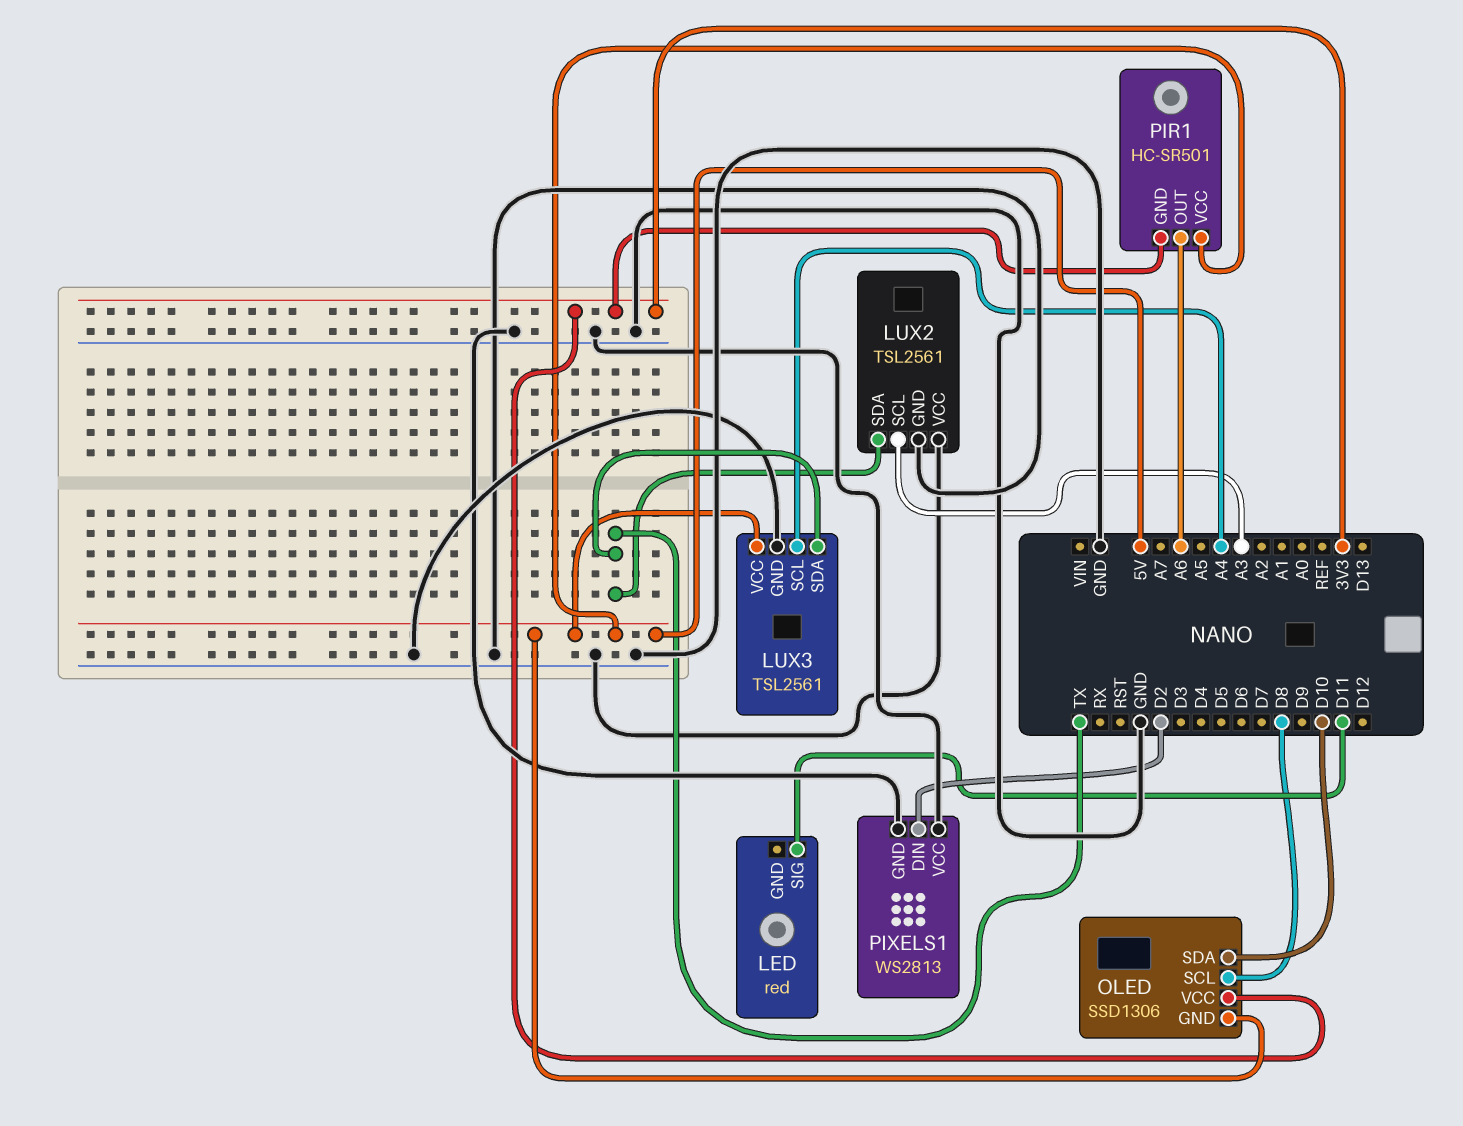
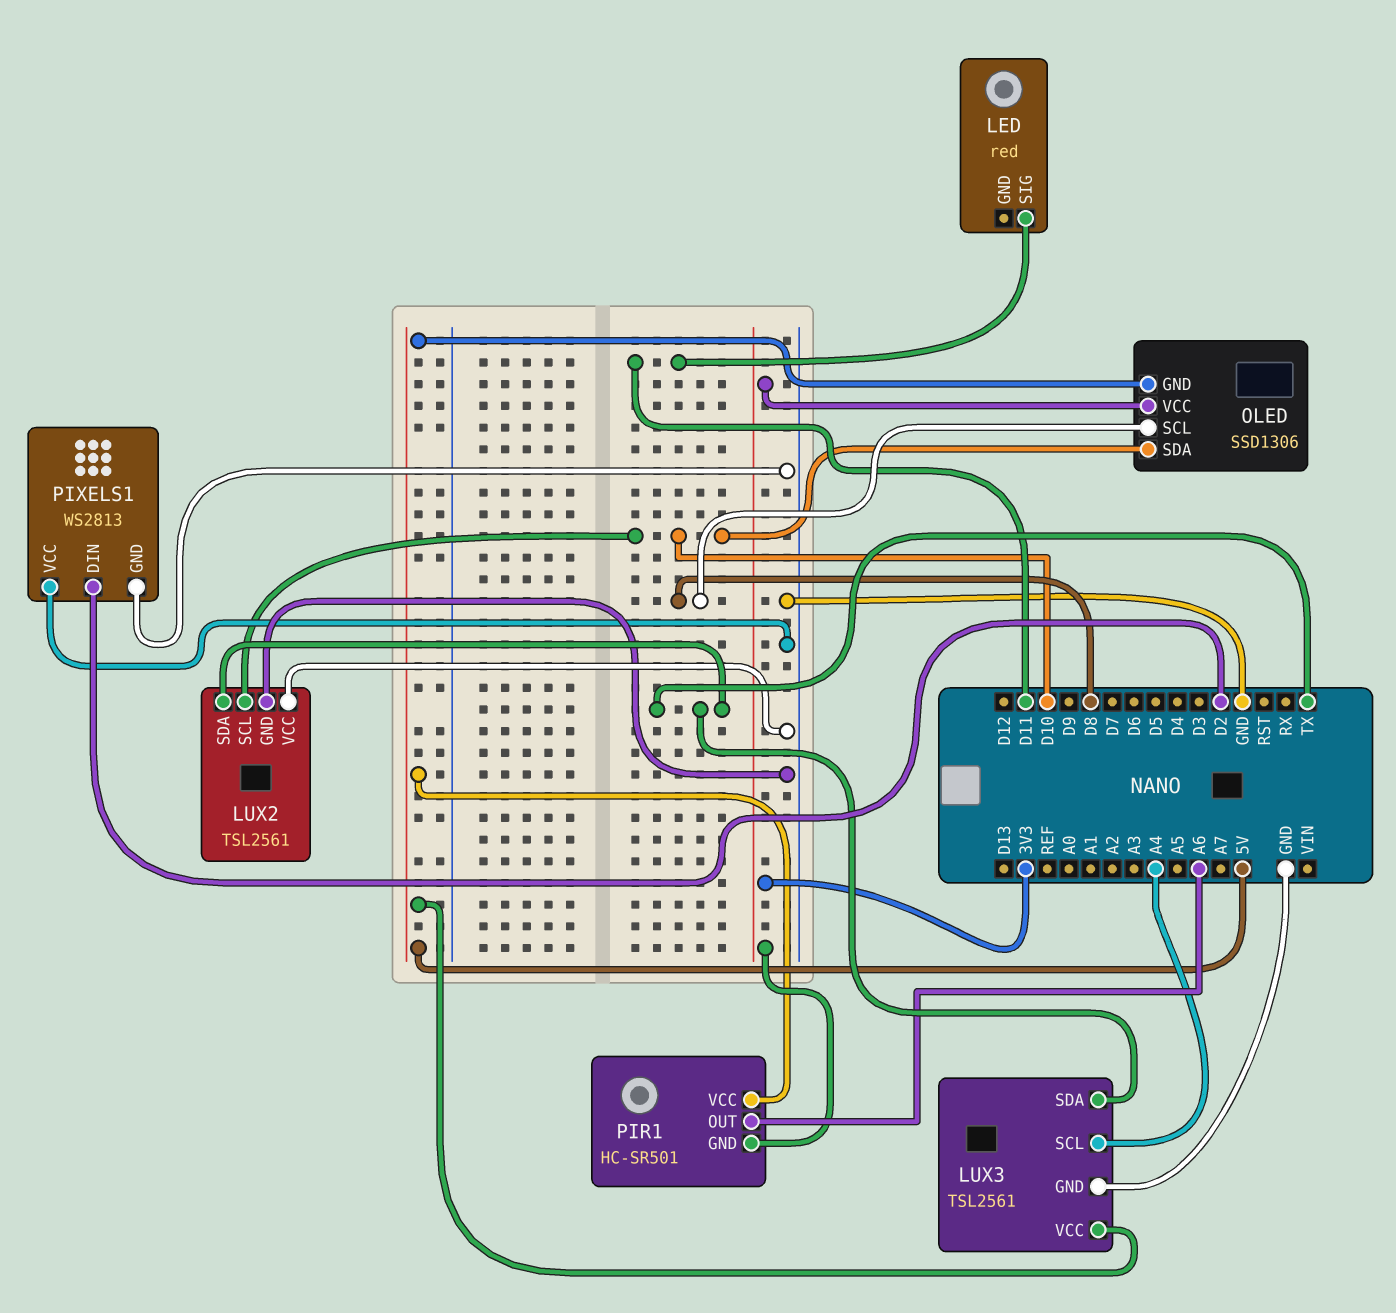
LUX2 pin SCL: A3 -> D10

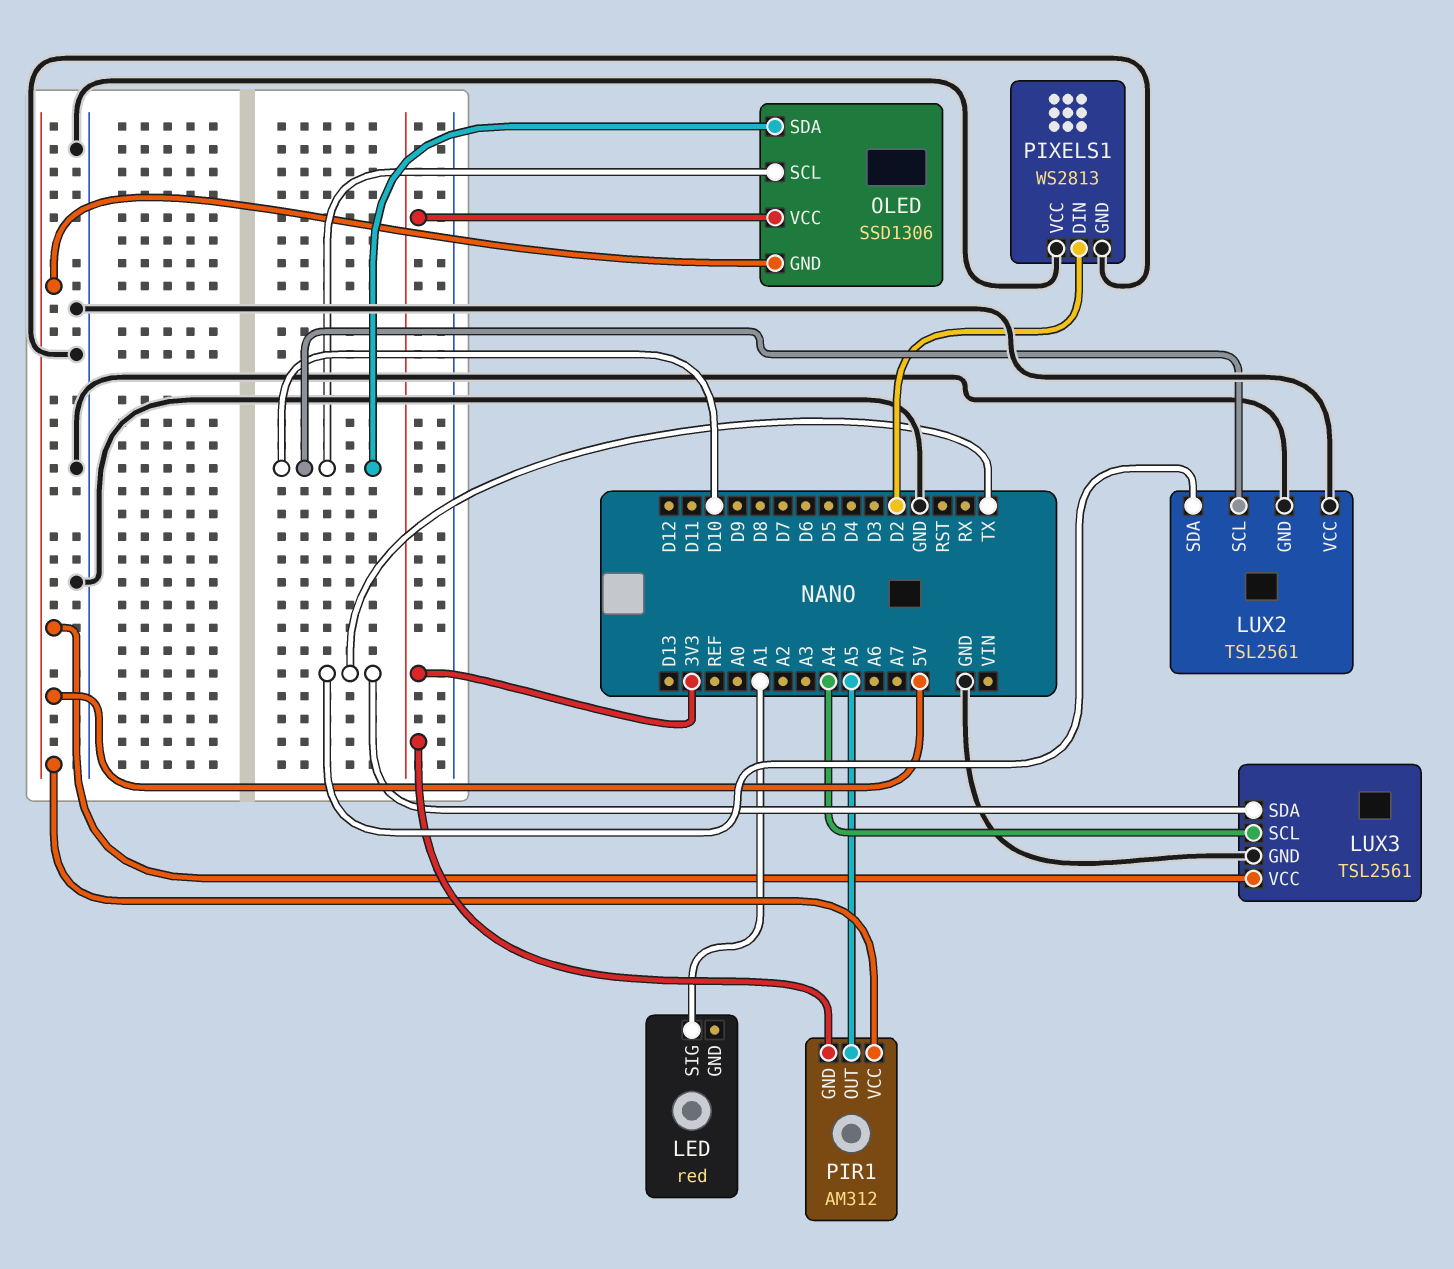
LED pin SIG: D11 -> A1
OLED pin SCL: D8 -> D10
PIR1: HC-SR501 -> AM312
PIR1 pin OUT: A6 -> A5

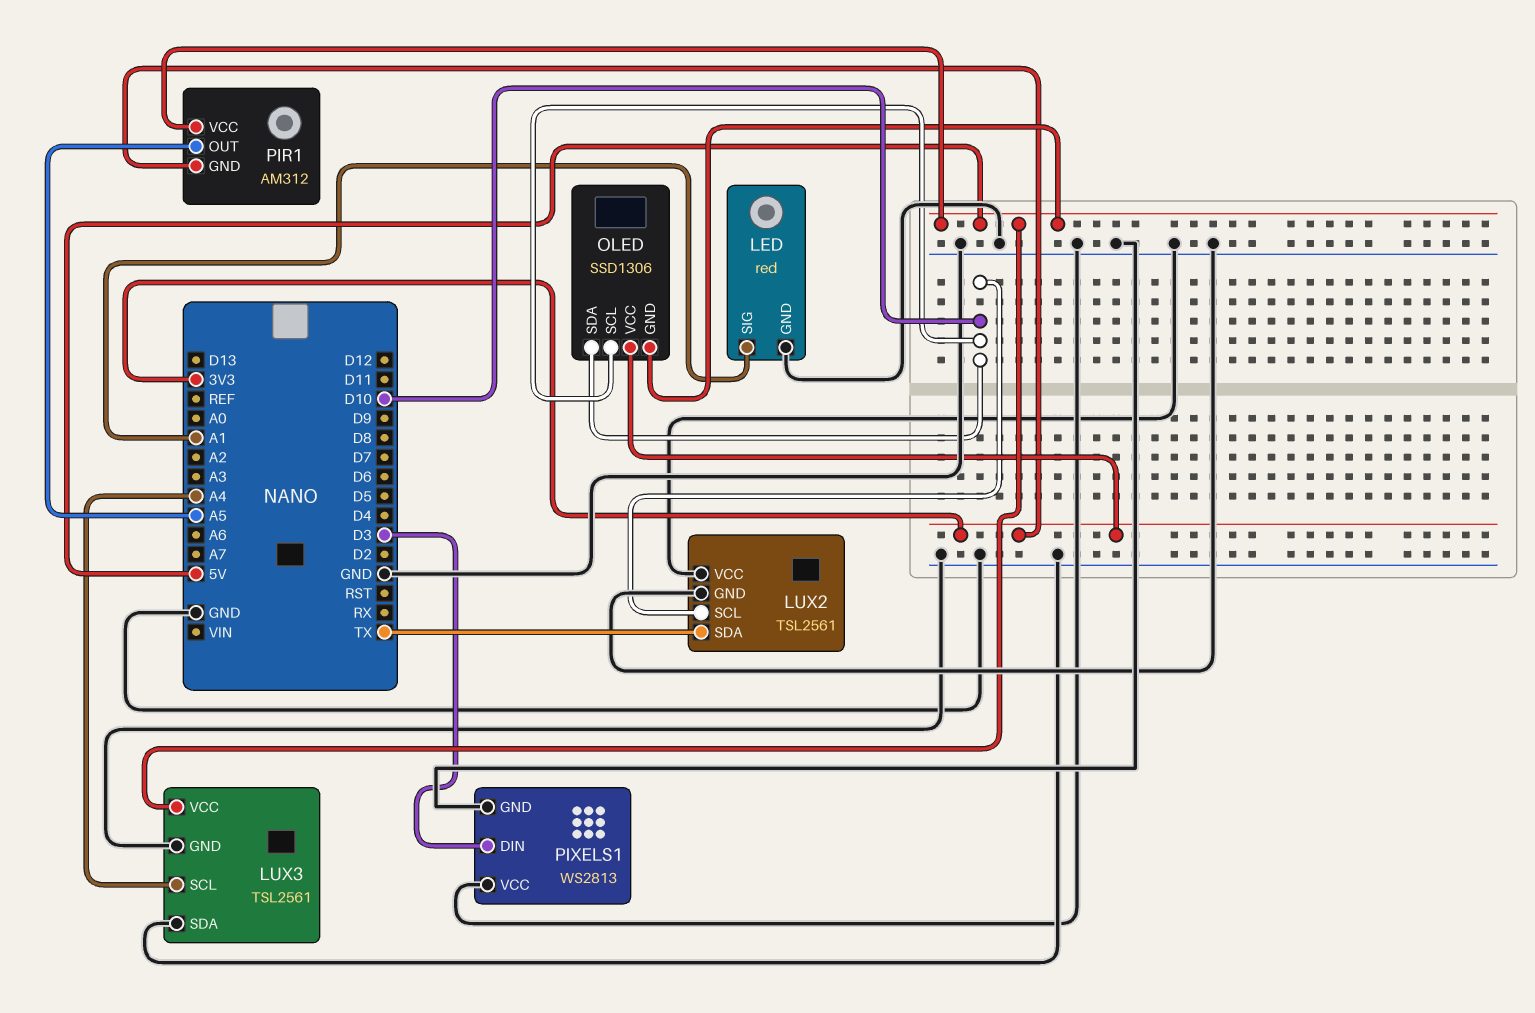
LED pin GND: none -> GND
LUX3 pin SDA: TX -> GND
PIXELS1 pin DIN: D2 -> D3

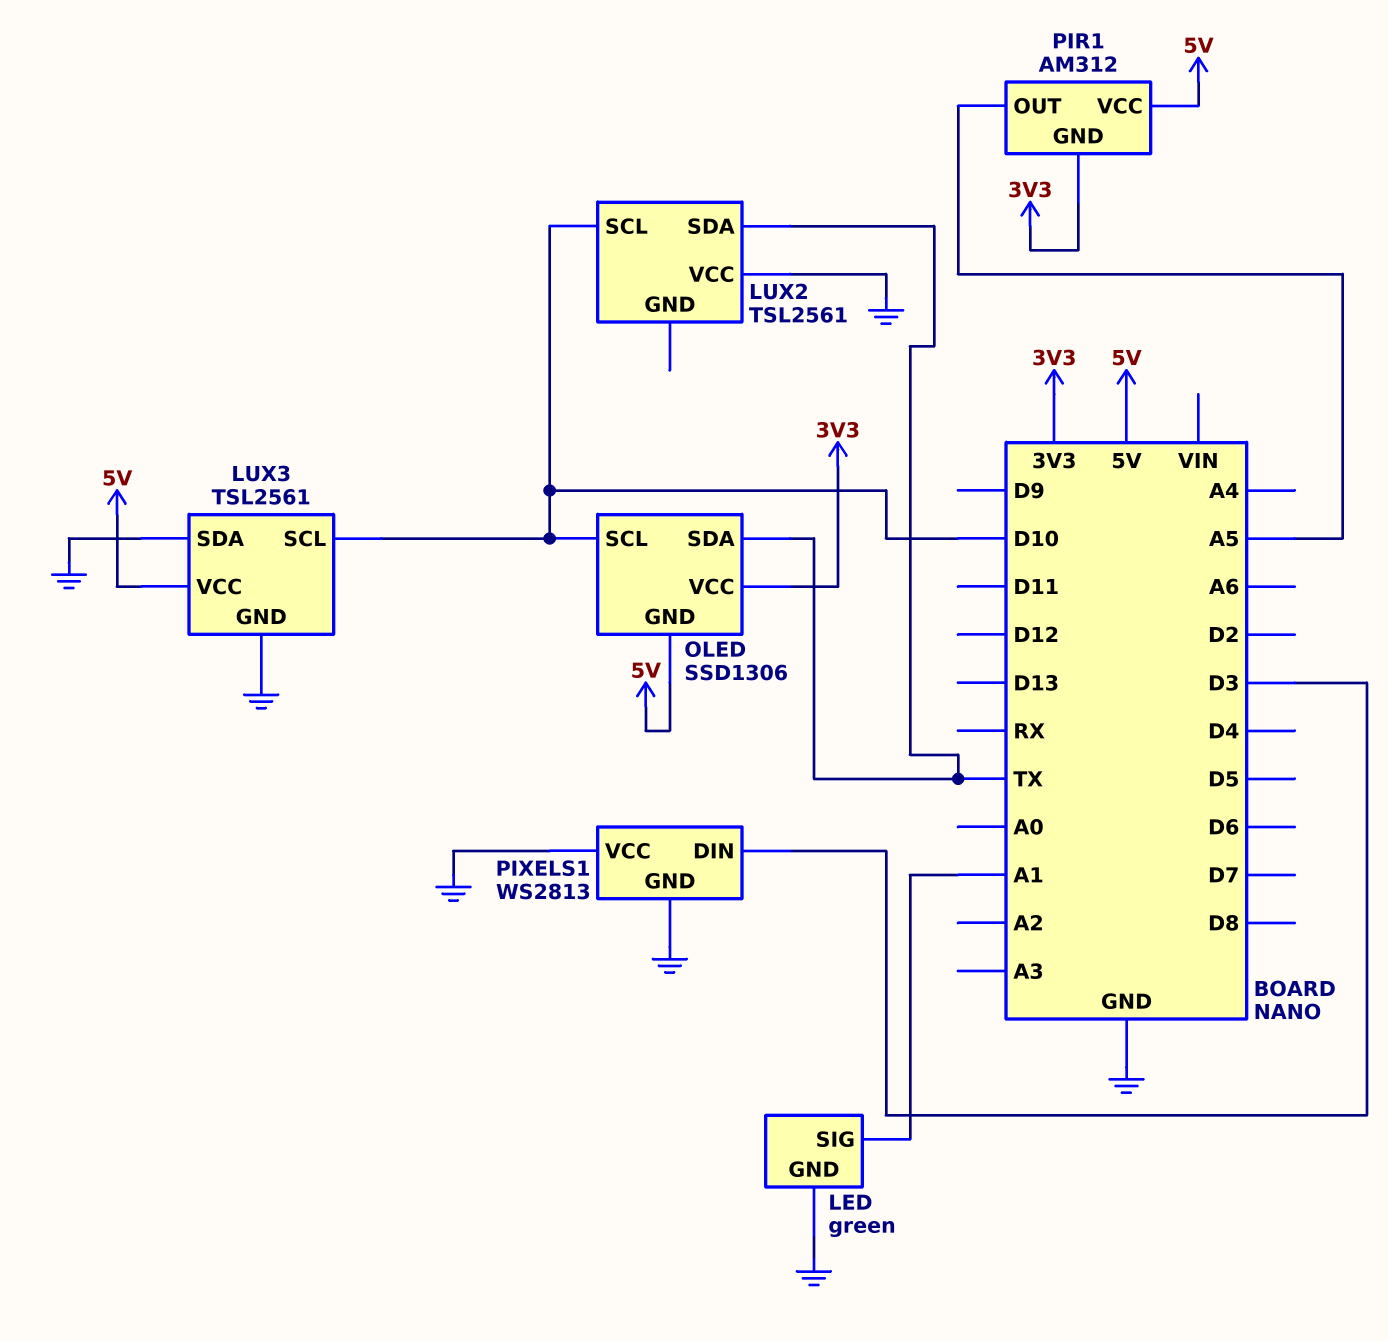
LED: red -> green
LUX2 pin GND: GND -> none
LUX3 pin SCL: A4 -> D10
OLED pin SDA: D10 -> TX

